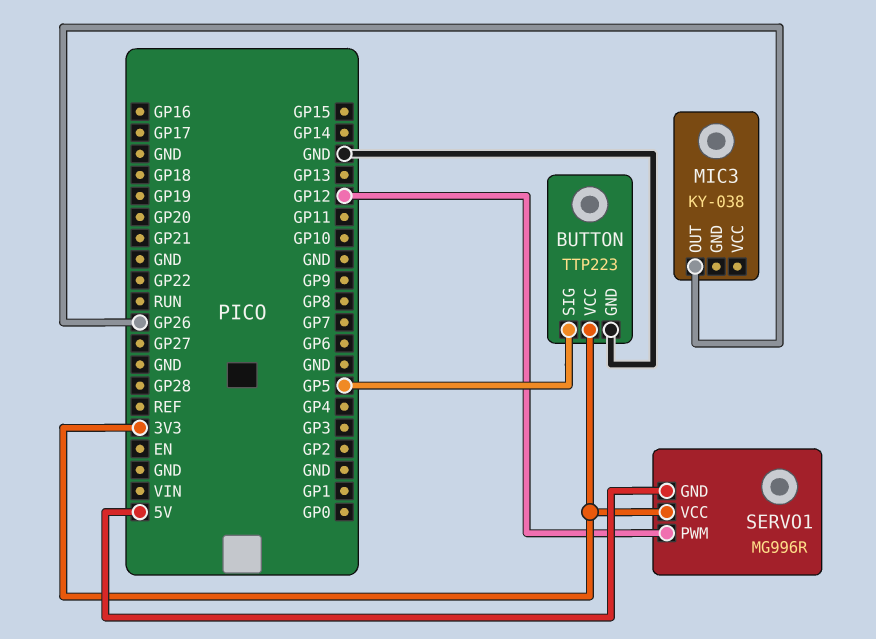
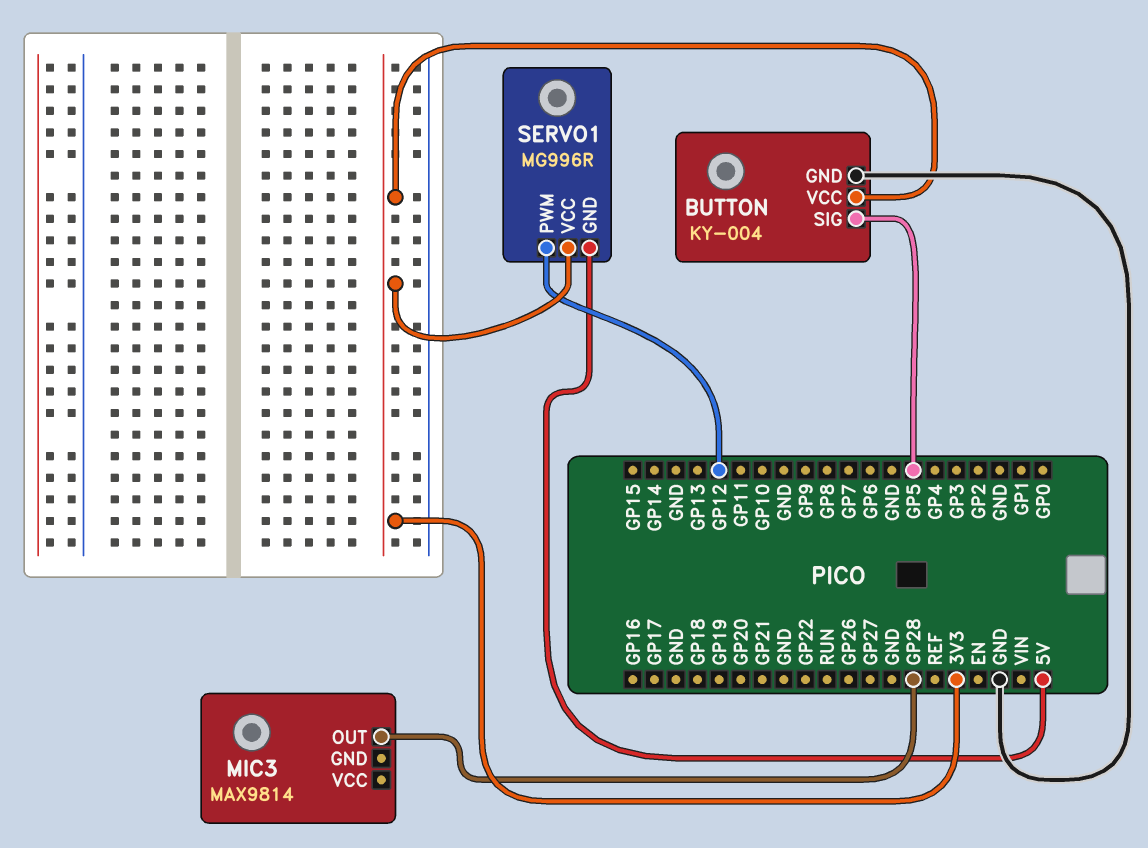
BUTTON: TTP223 -> KY-004
MIC3: KY-038 -> MAX9814
MIC3 pin OUT: GP26 -> GP28

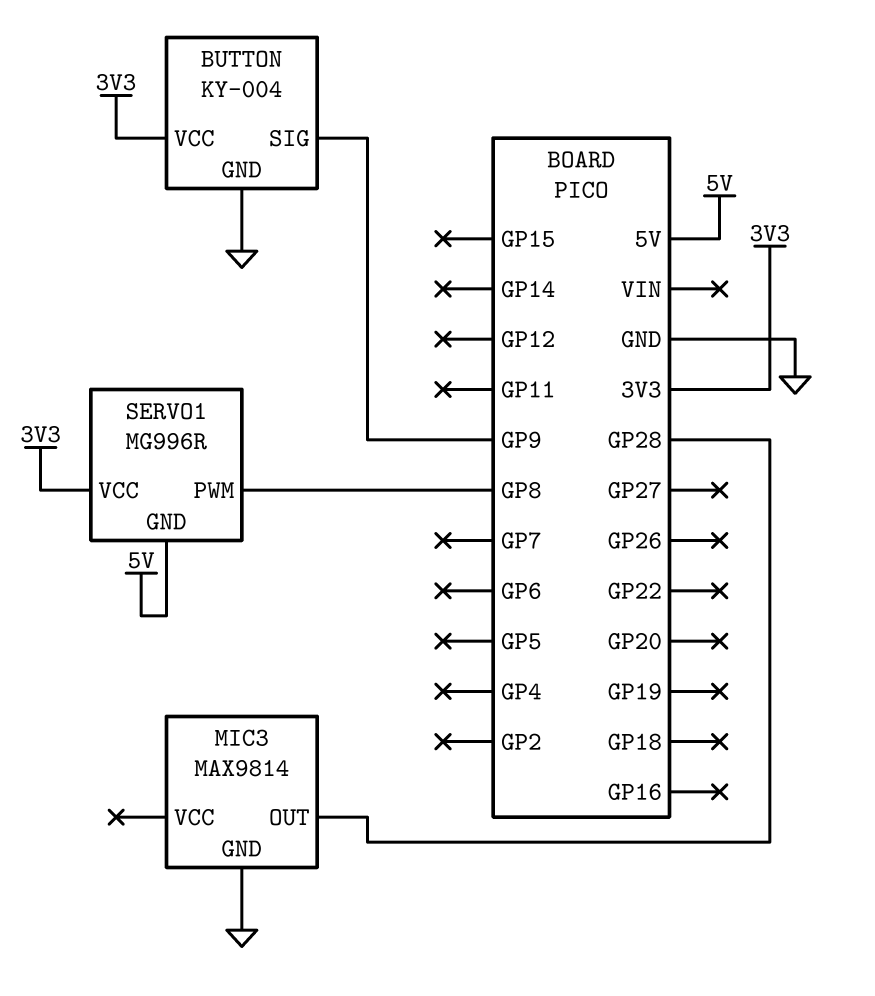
BUTTON pin SIG: GP5 -> GP9
MIC3 pin GND: none -> GND
SERVO1 pin PWM: GP12 -> GP8

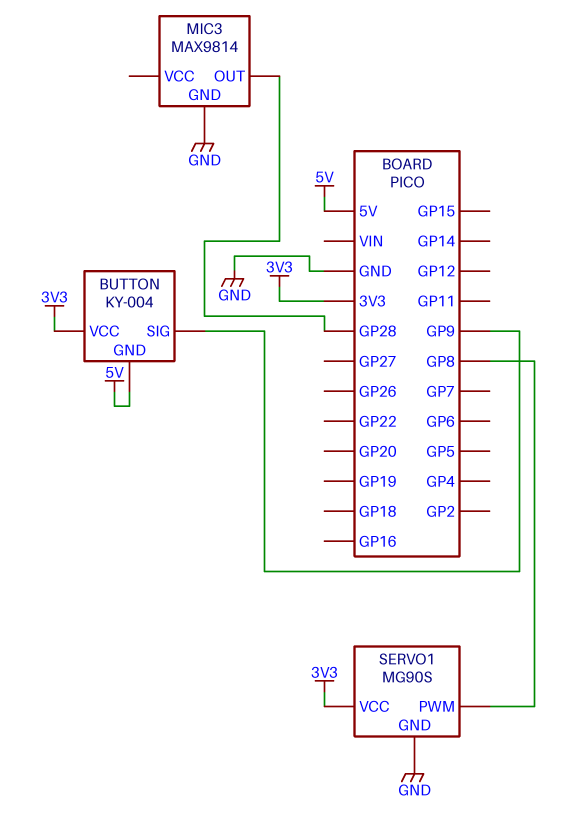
BUTTON pin GND: GND -> 5V
SERVO1: MG996R -> MG90S
SERVO1 pin GND: 5V -> GND

